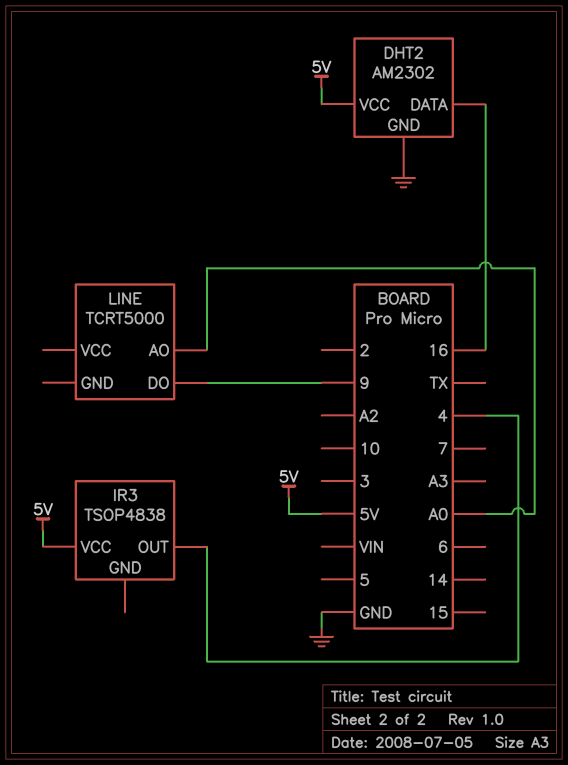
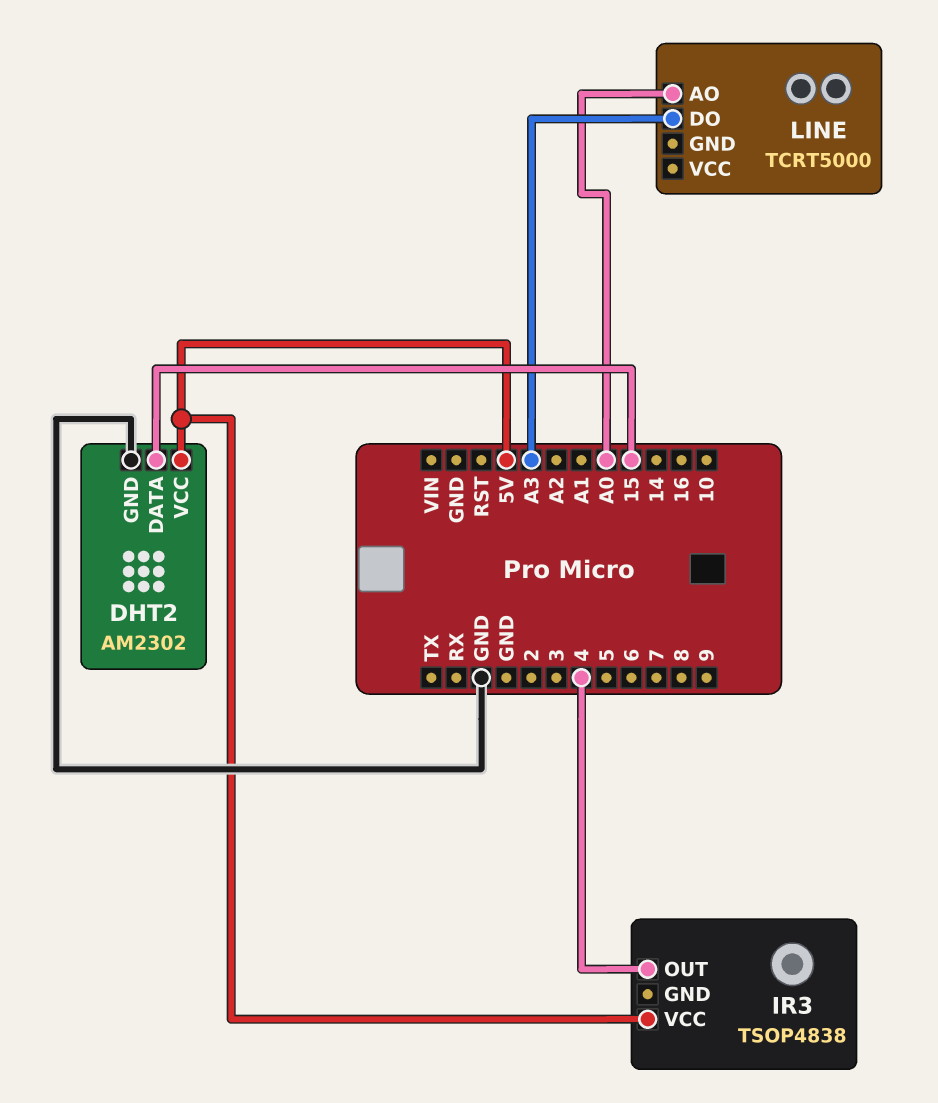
DHT2 pin DATA: 16 -> 15
LINE pin DO: 9 -> A3

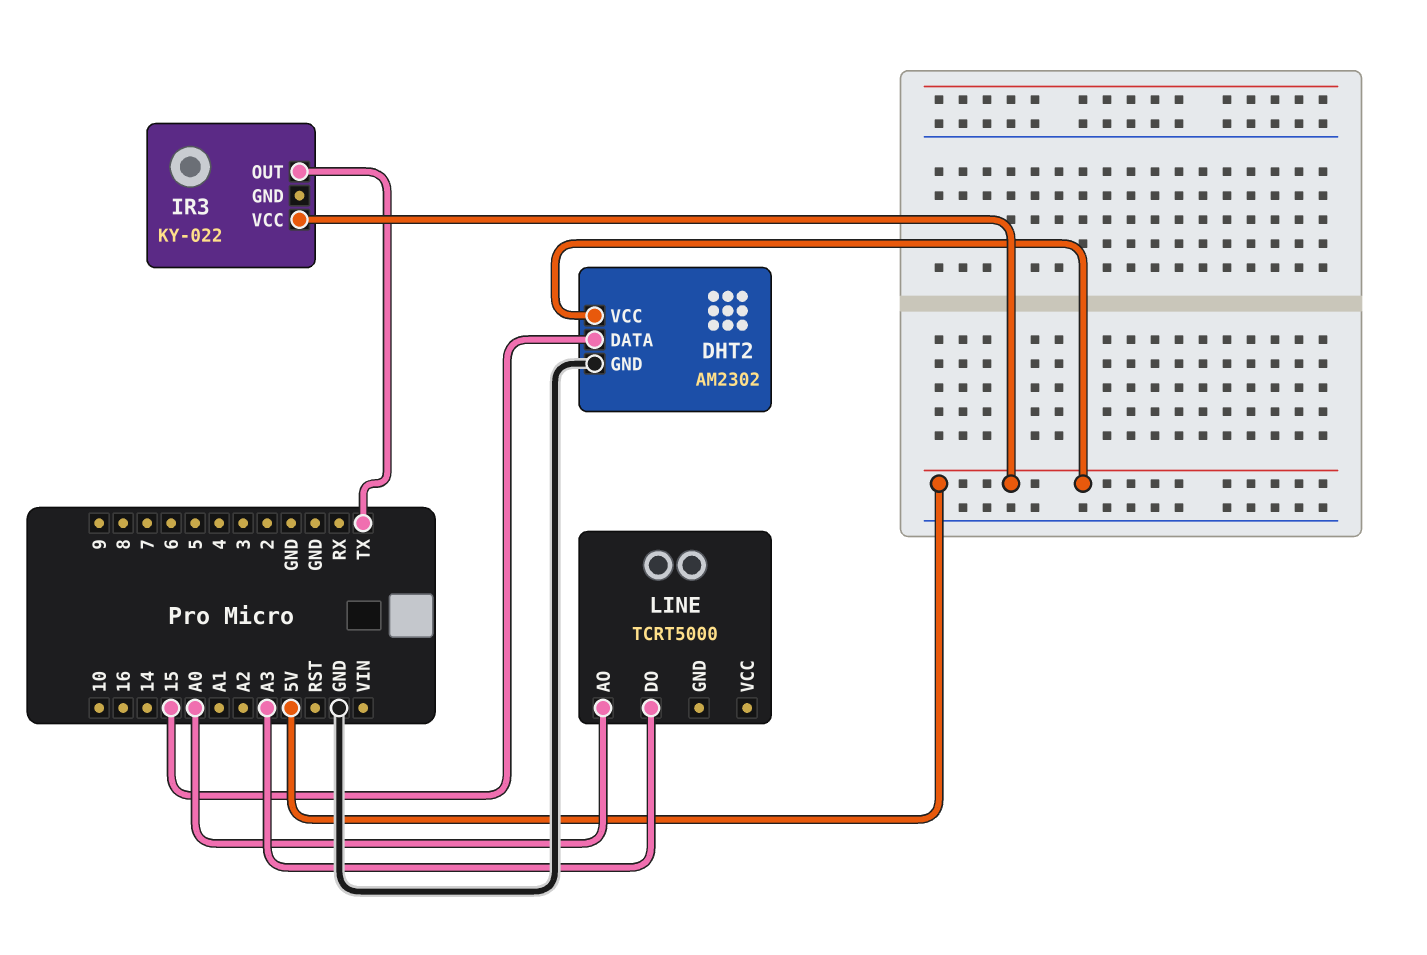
IR3: TSOP4838 -> KY-022
IR3 pin OUT: 4 -> TX

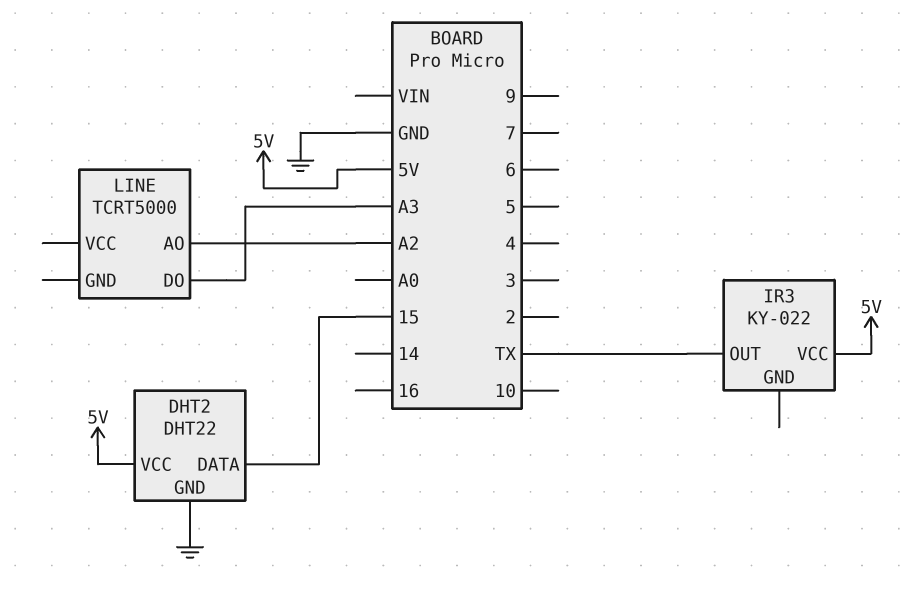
DHT2: AM2302 -> DHT22
LINE pin AO: A0 -> A2

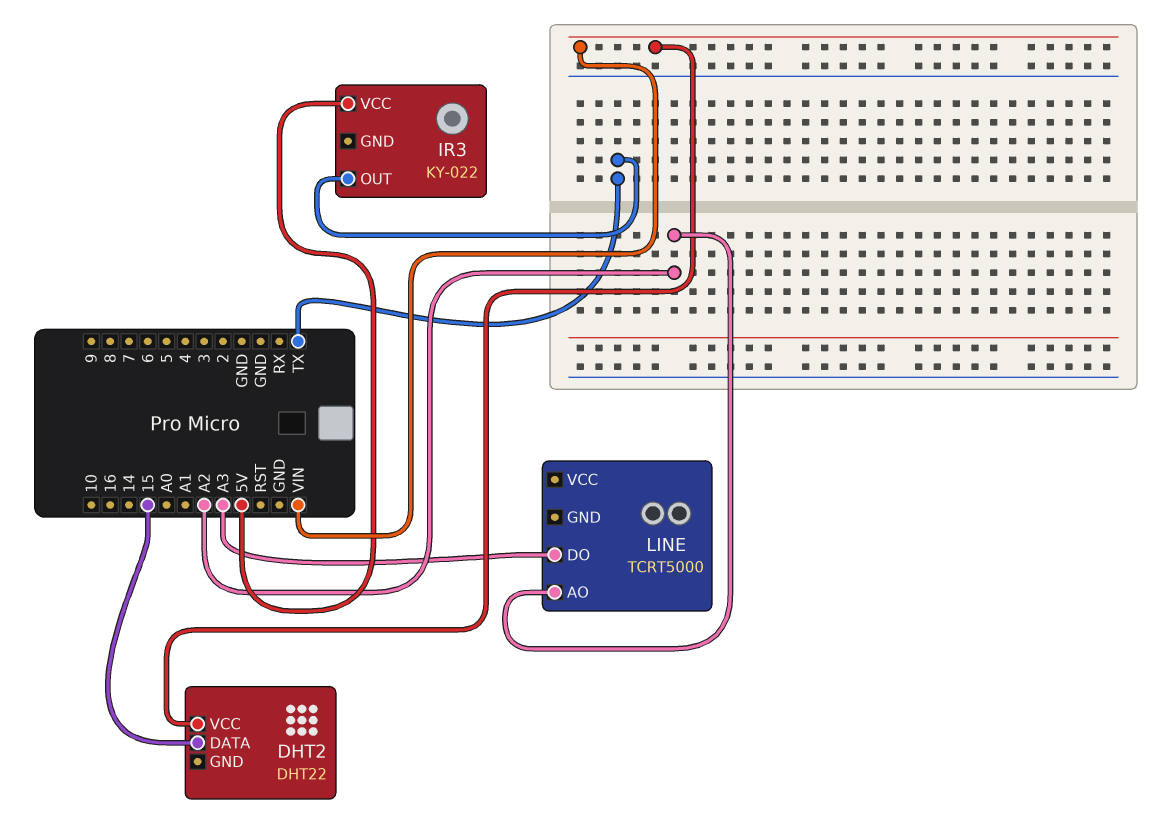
DHT2 pin GND: GND -> none
DHT2 pin VCC: 5V -> VIN

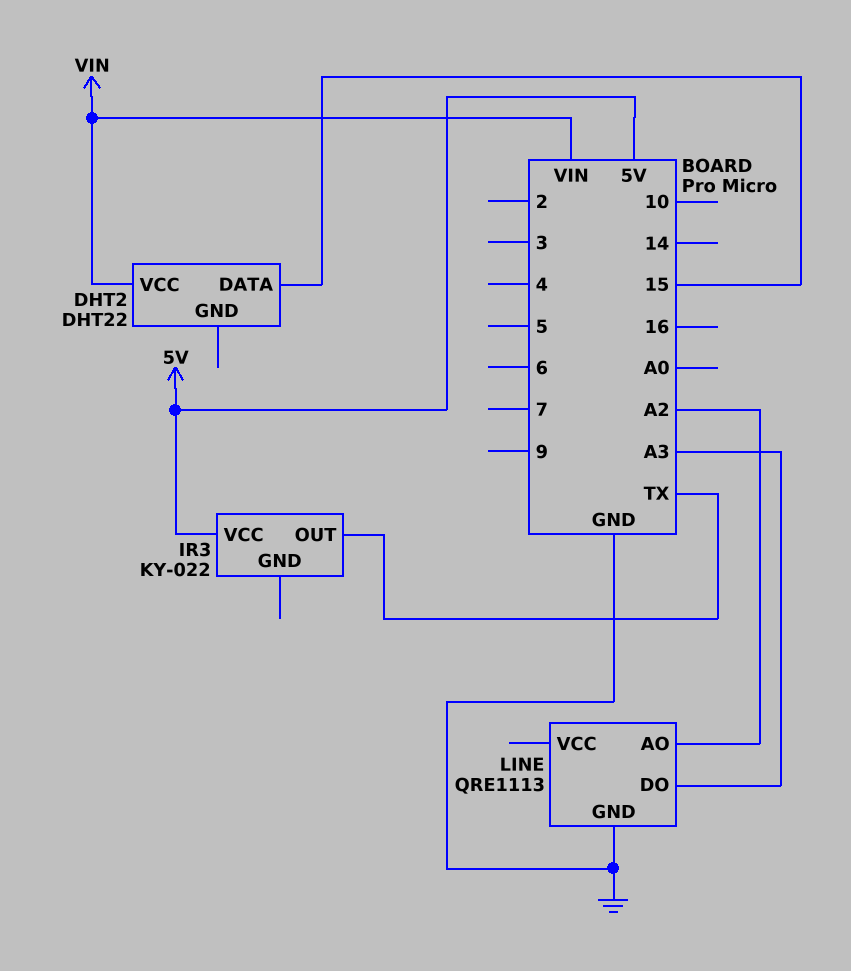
LINE: TCRT5000 -> QRE1113
LINE pin GND: none -> GND

